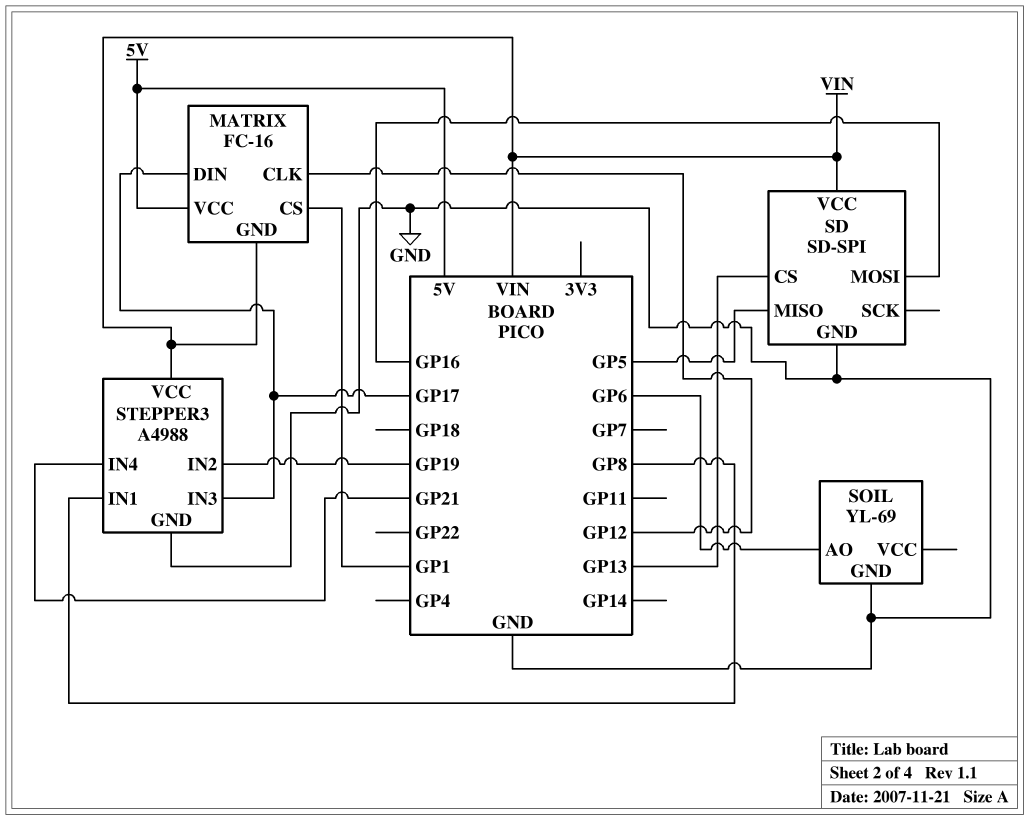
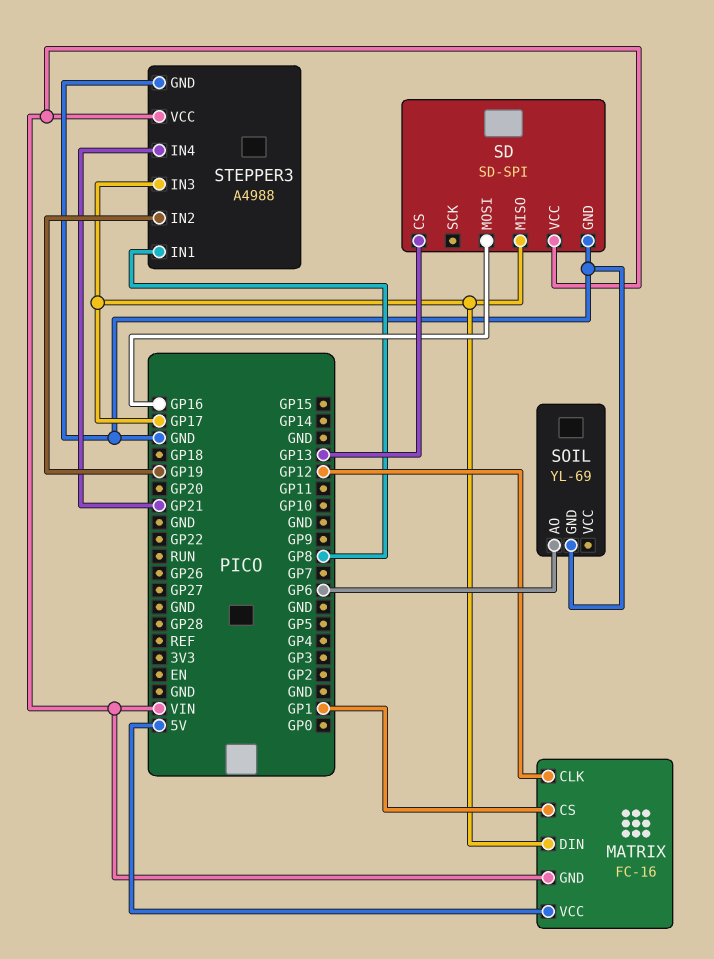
SD pin MISO: GP5 -> GP17

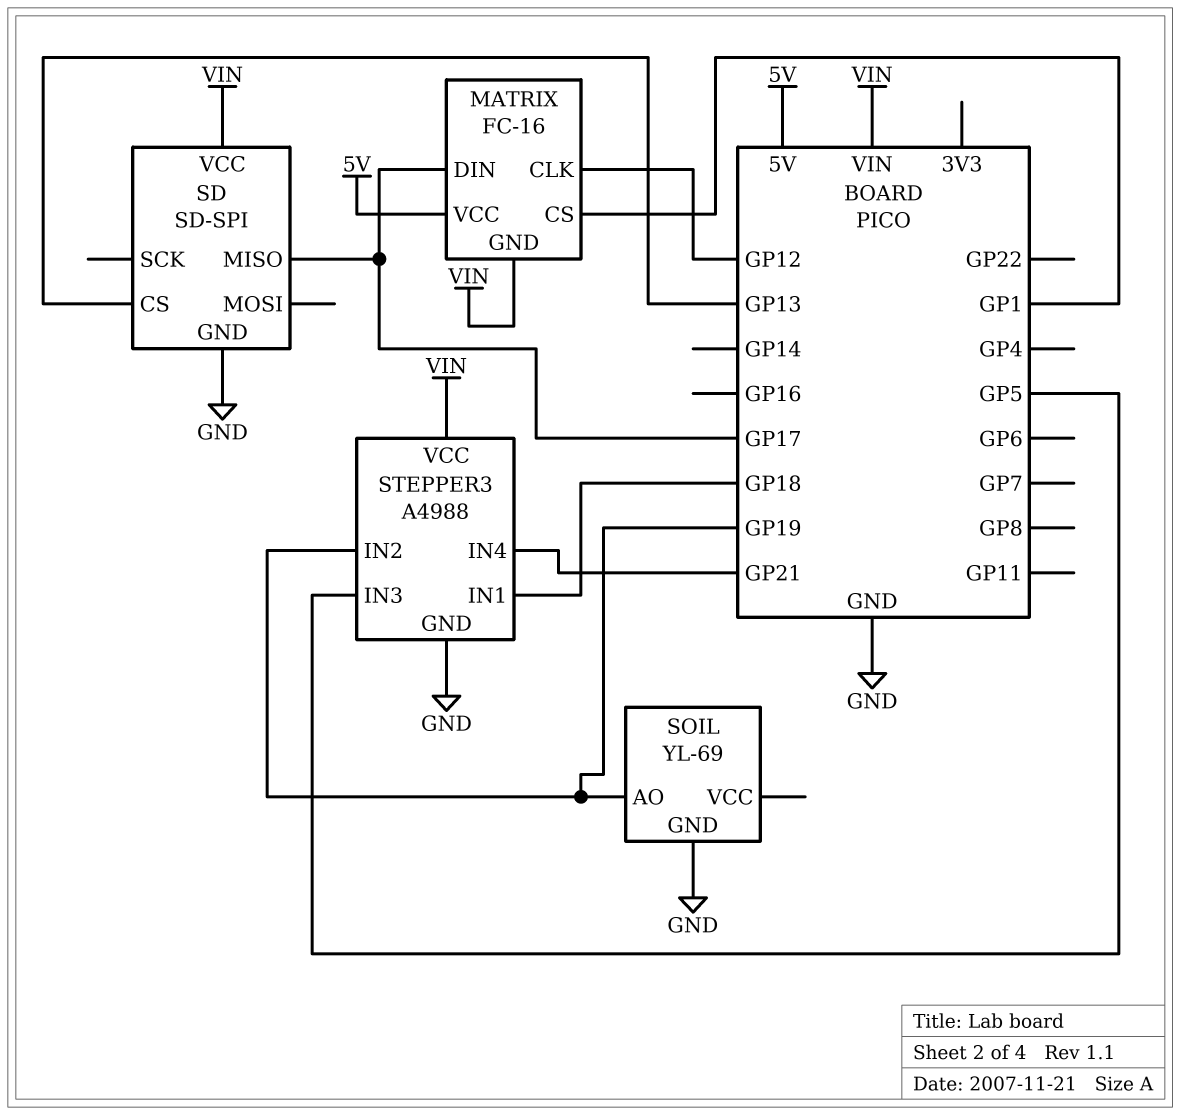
SD pin MOSI: GP16 -> none
SOIL pin AO: GP6 -> GP19
STEPPER3 pin IN1: GP8 -> GP18
STEPPER3 pin IN3: GP17 -> GP5

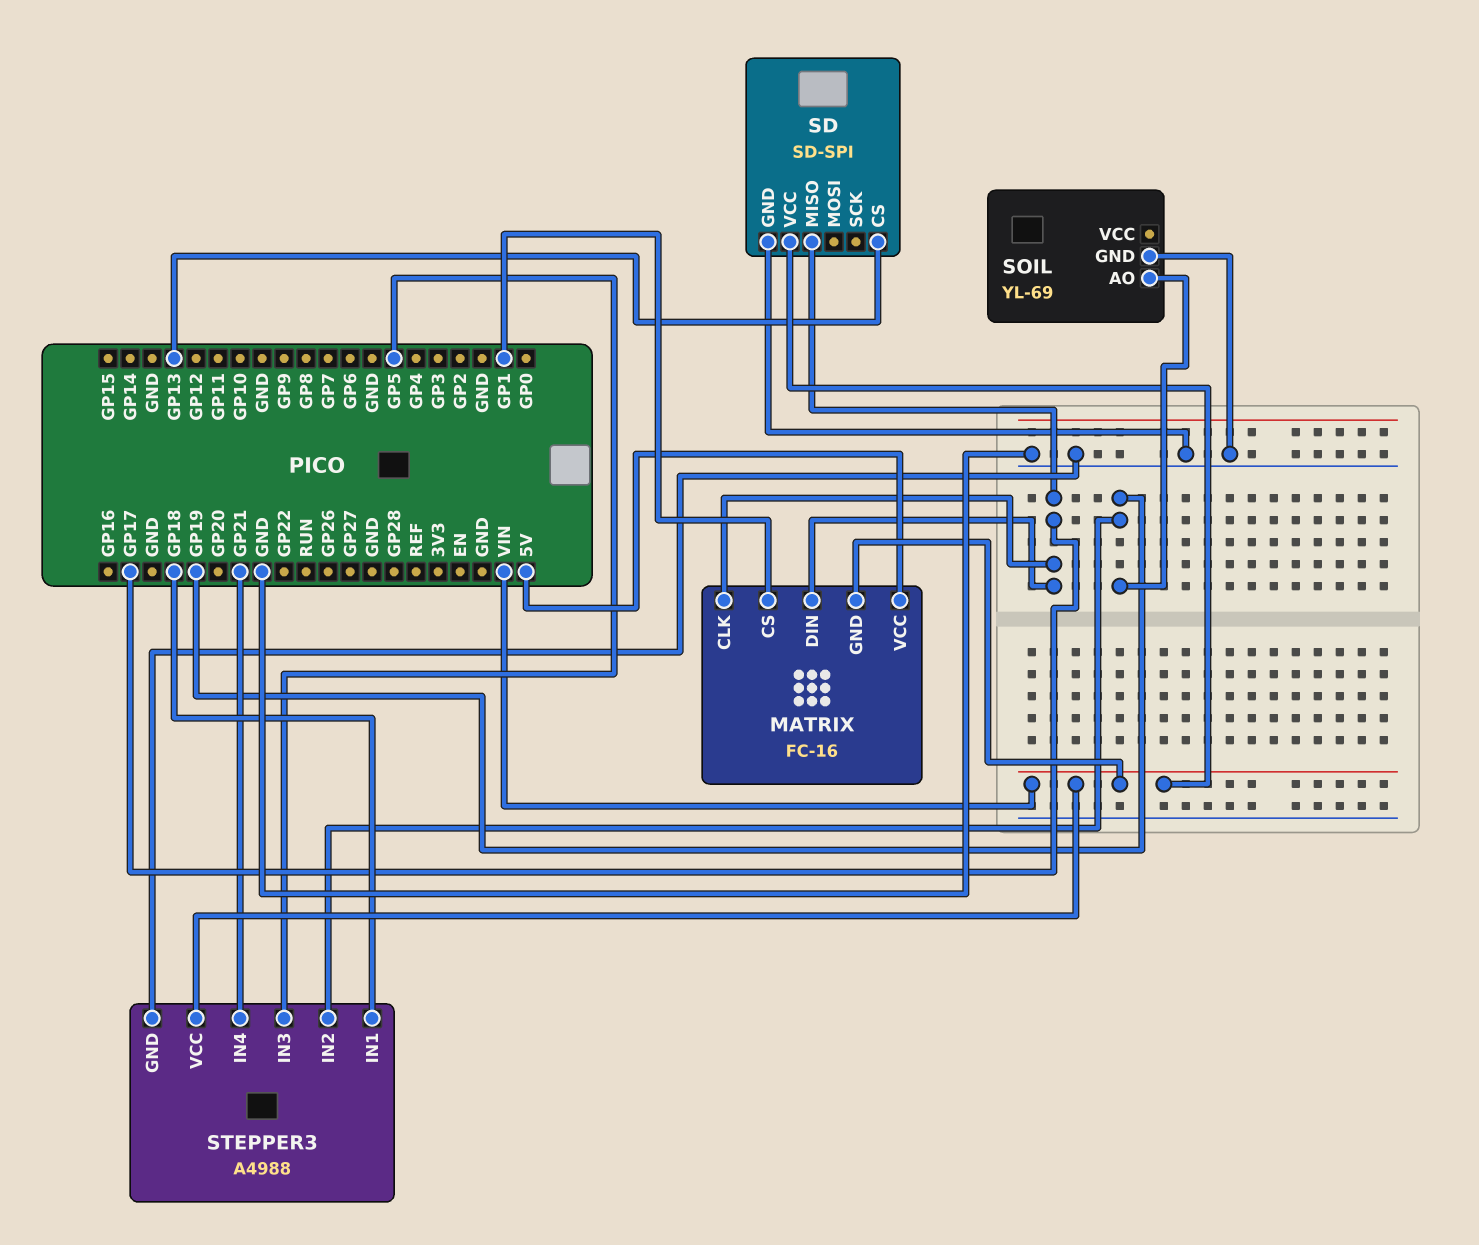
MATRIX pin CLK: GP12 -> GP17

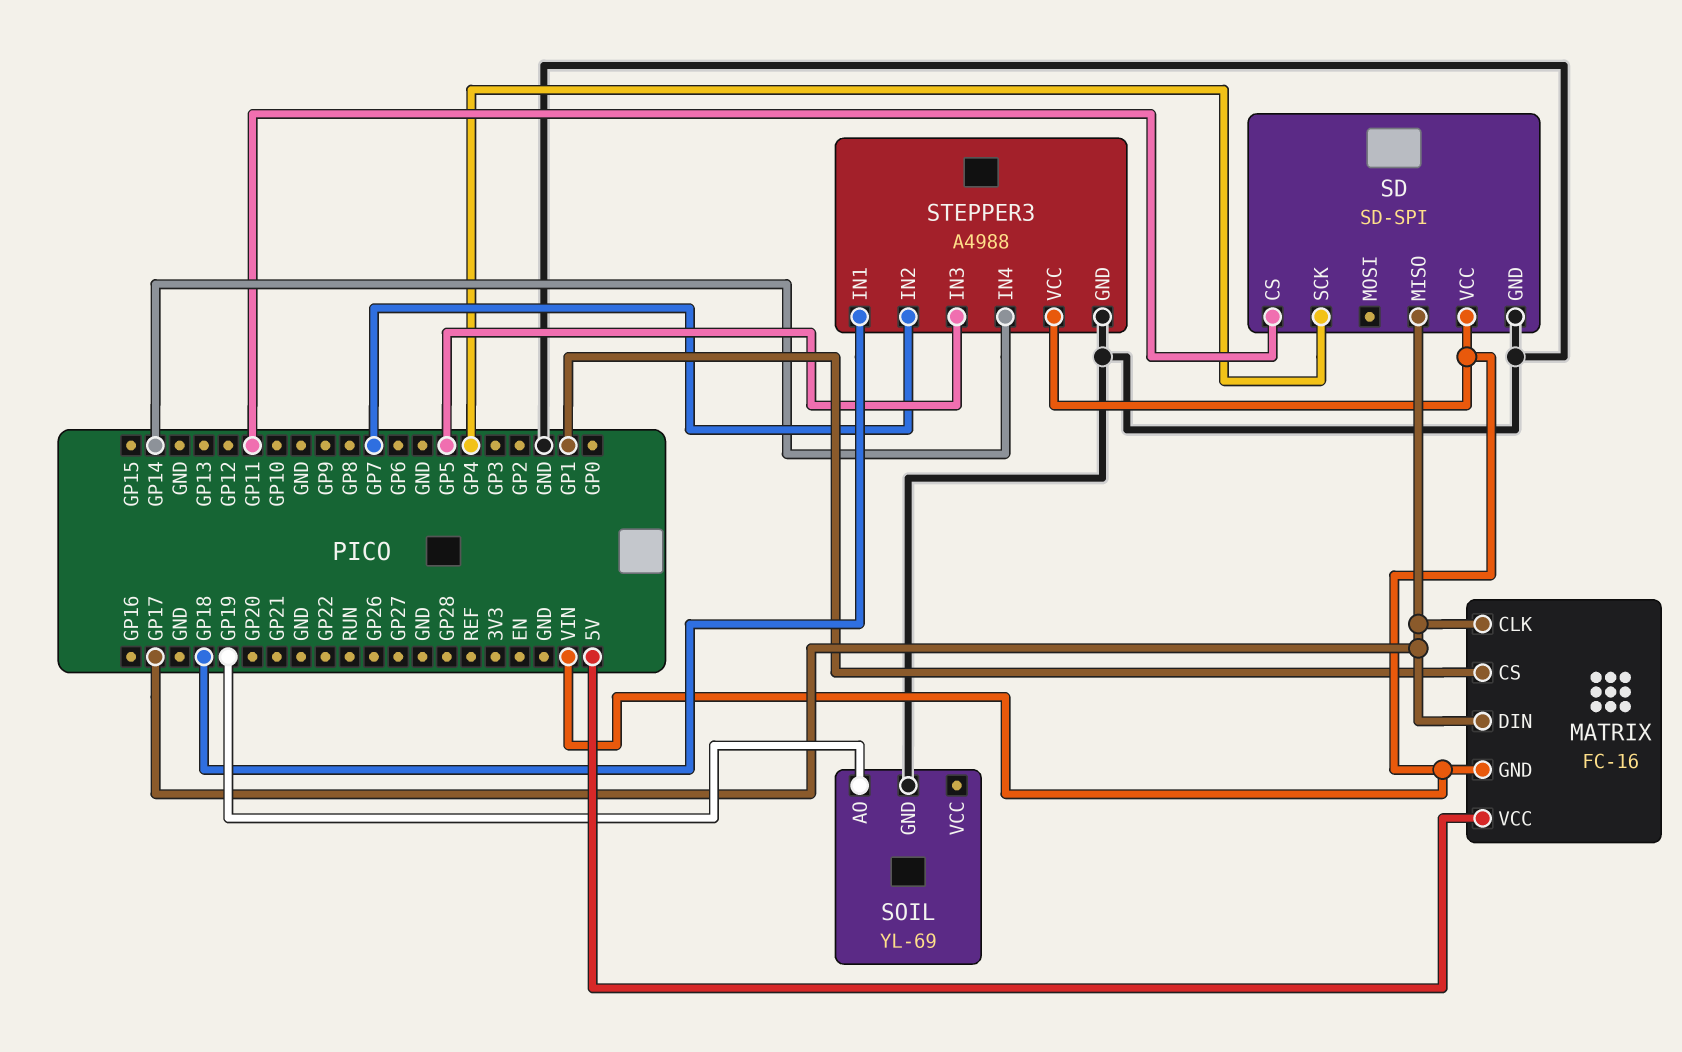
SD pin CS: GP13 -> GP11
SD pin SCK: none -> GP4
STEPPER3 pin IN2: GP19 -> GP7
STEPPER3 pin IN4: GP21 -> GP14

